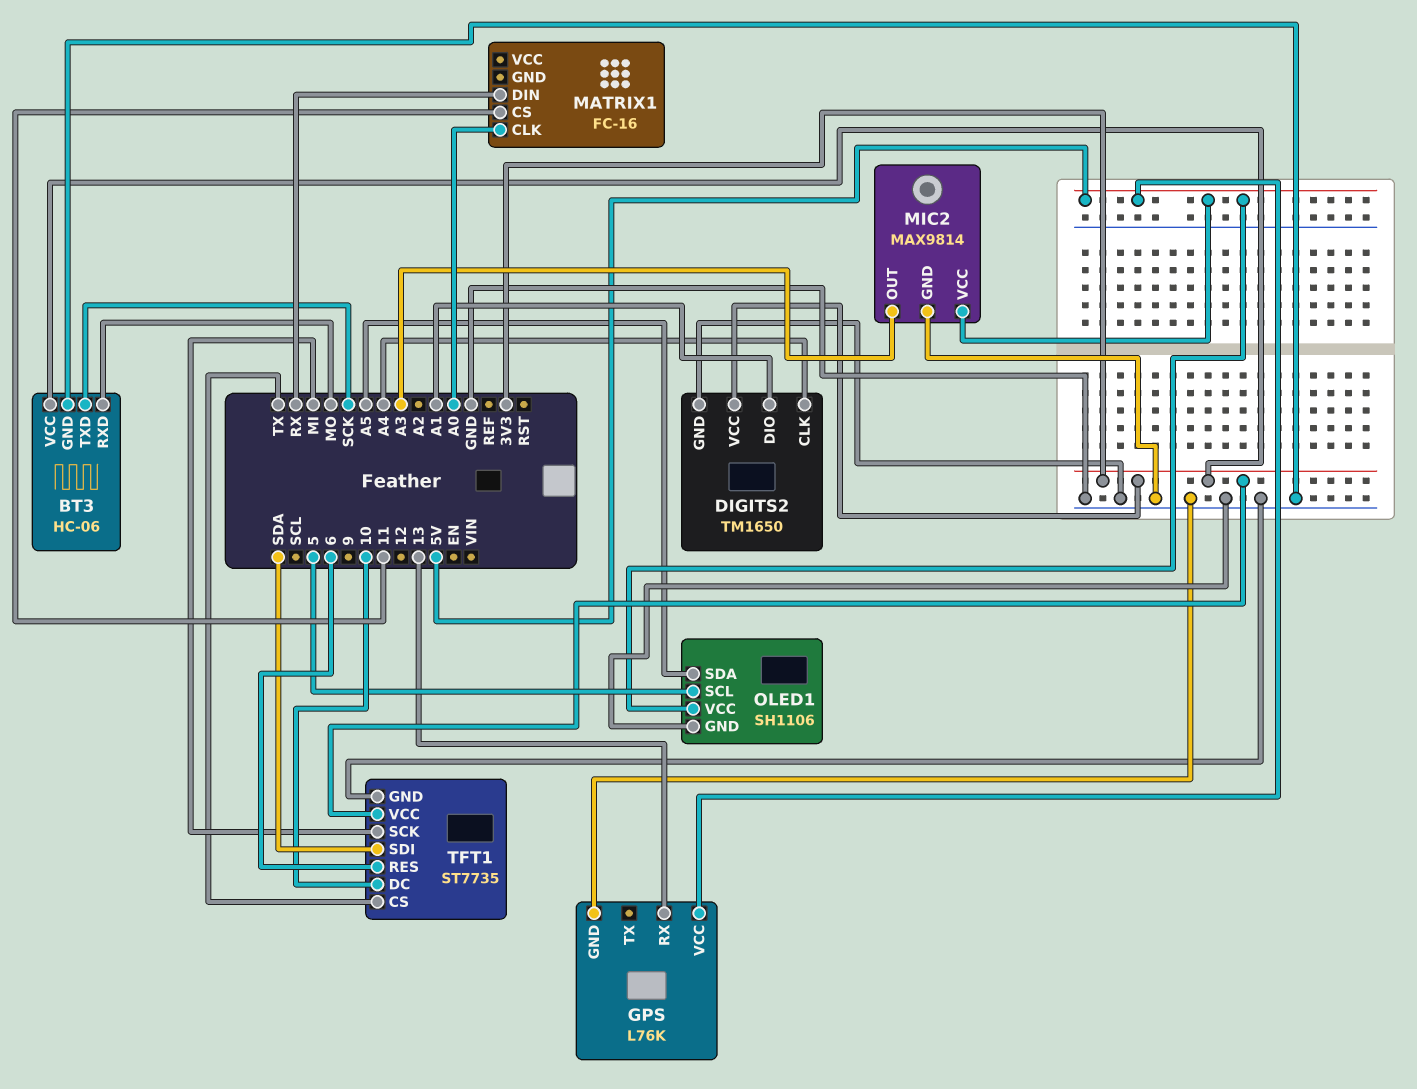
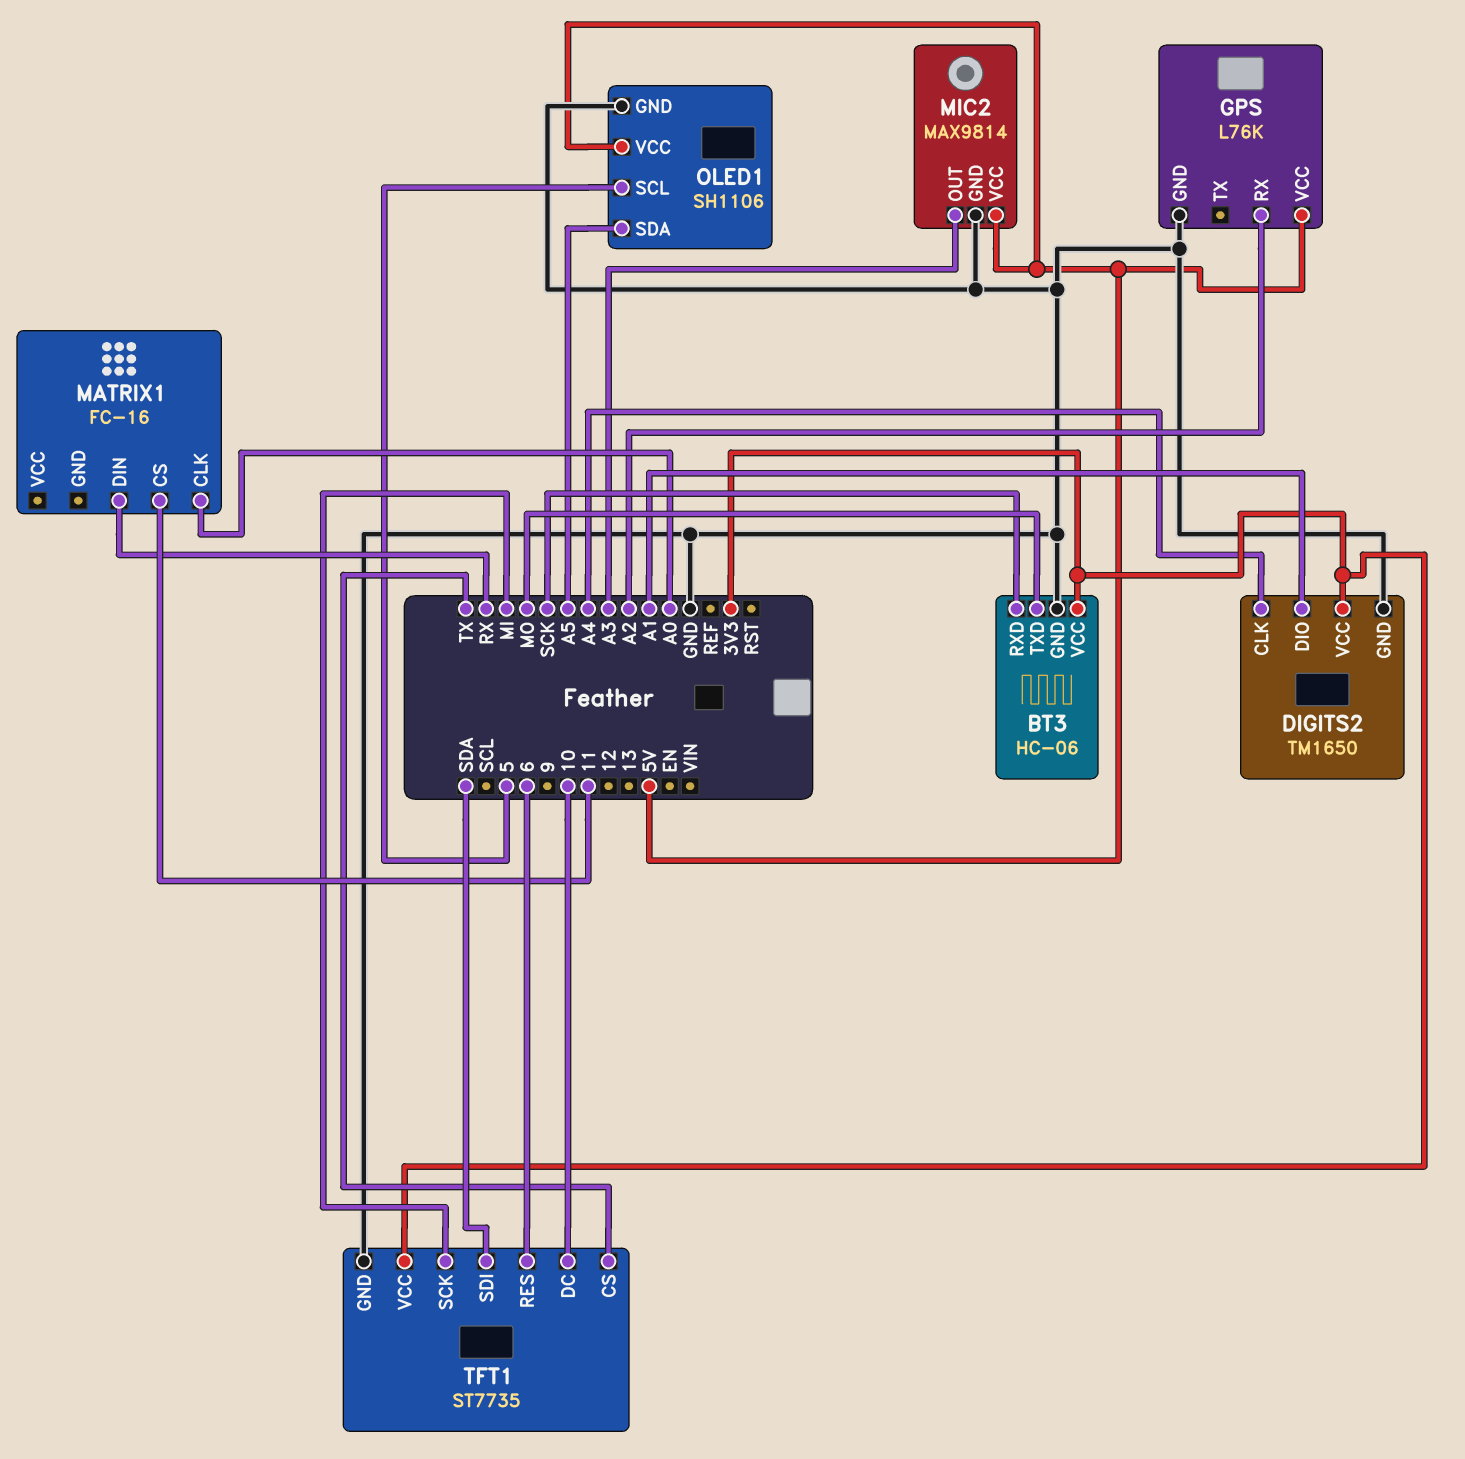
BT3 pin RXD: MO -> SCK
BT3 pin TXD: SCK -> MO
GPS pin RX: 13 -> A2

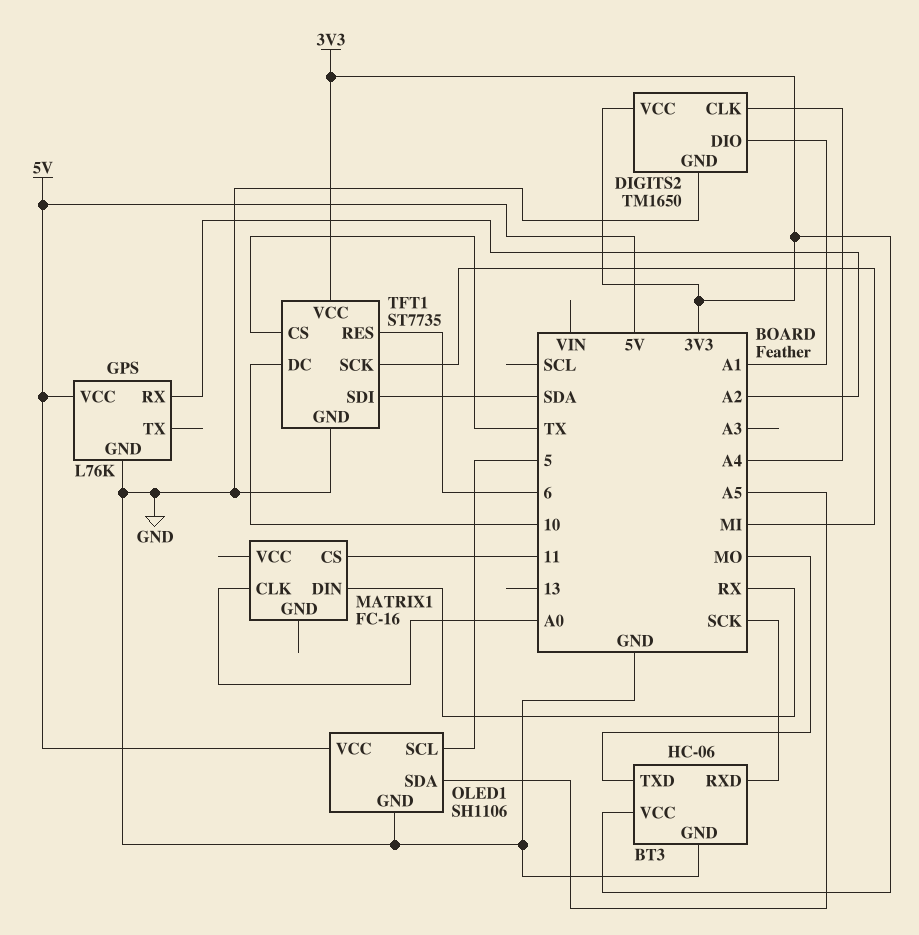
MIC2: MAX9814 -> none
MIC2 pin GND: GND -> none
MIC2 pin OUT: A3 -> none
MIC2 pin VCC: 5V -> none

